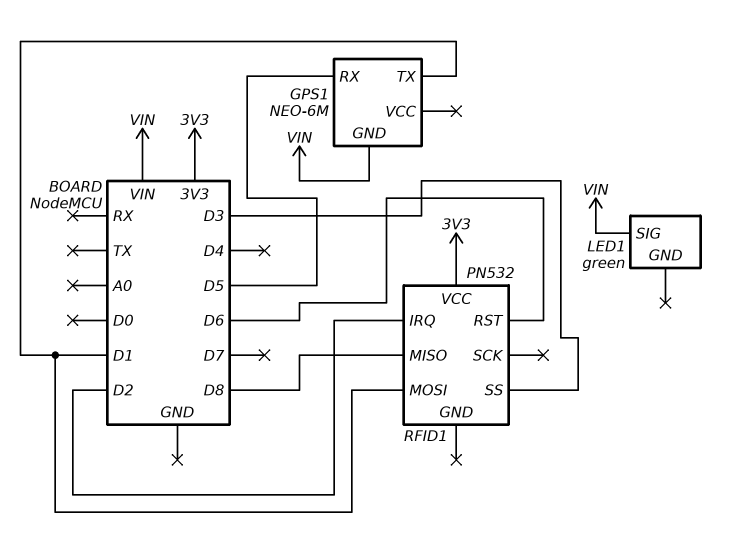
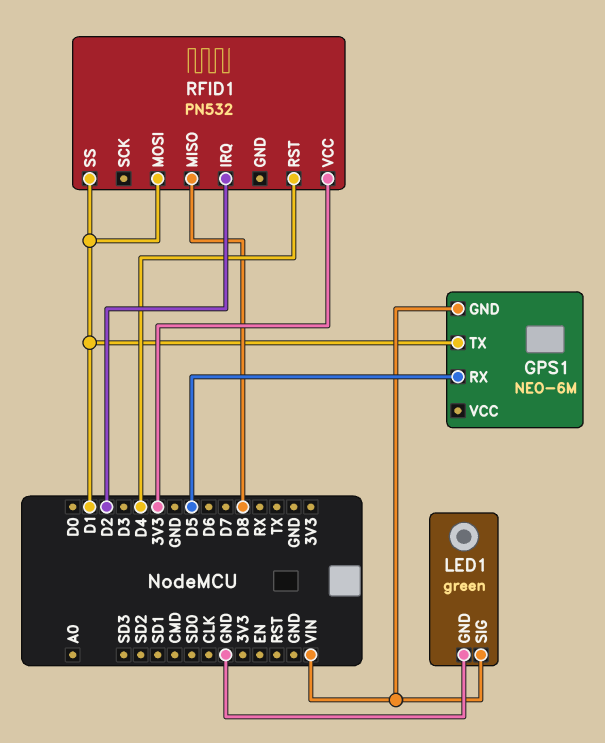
LED1 pin GND: none -> GND
RFID1 pin RST: D6 -> D4
RFID1 pin SS: D3 -> D1

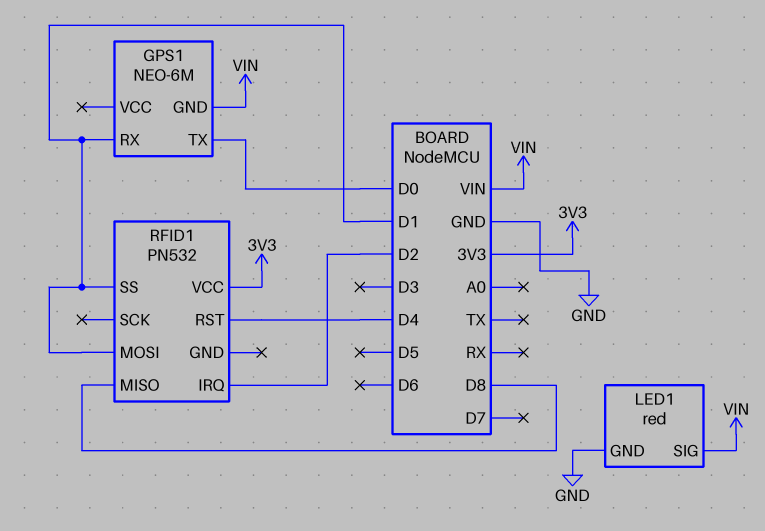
GPS1 pin RX: D5 -> D1
GPS1 pin TX: D1 -> D0
LED1: green -> red

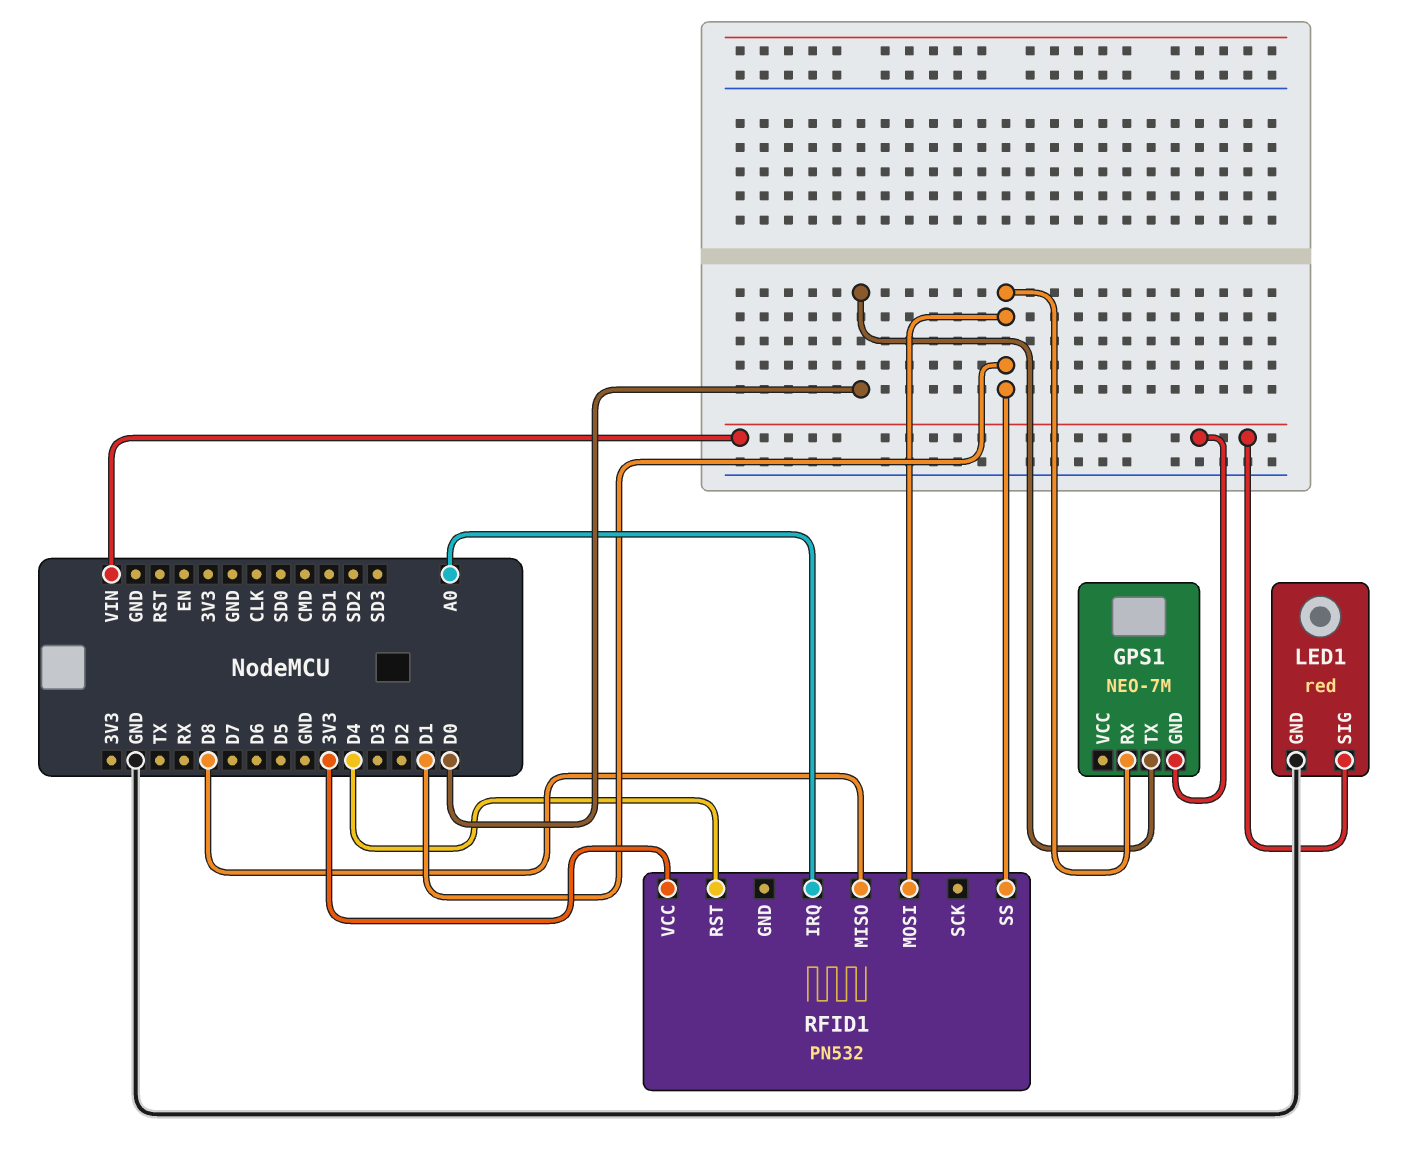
GPS1: NEO-6M -> NEO-7M
RFID1 pin IRQ: D2 -> A0

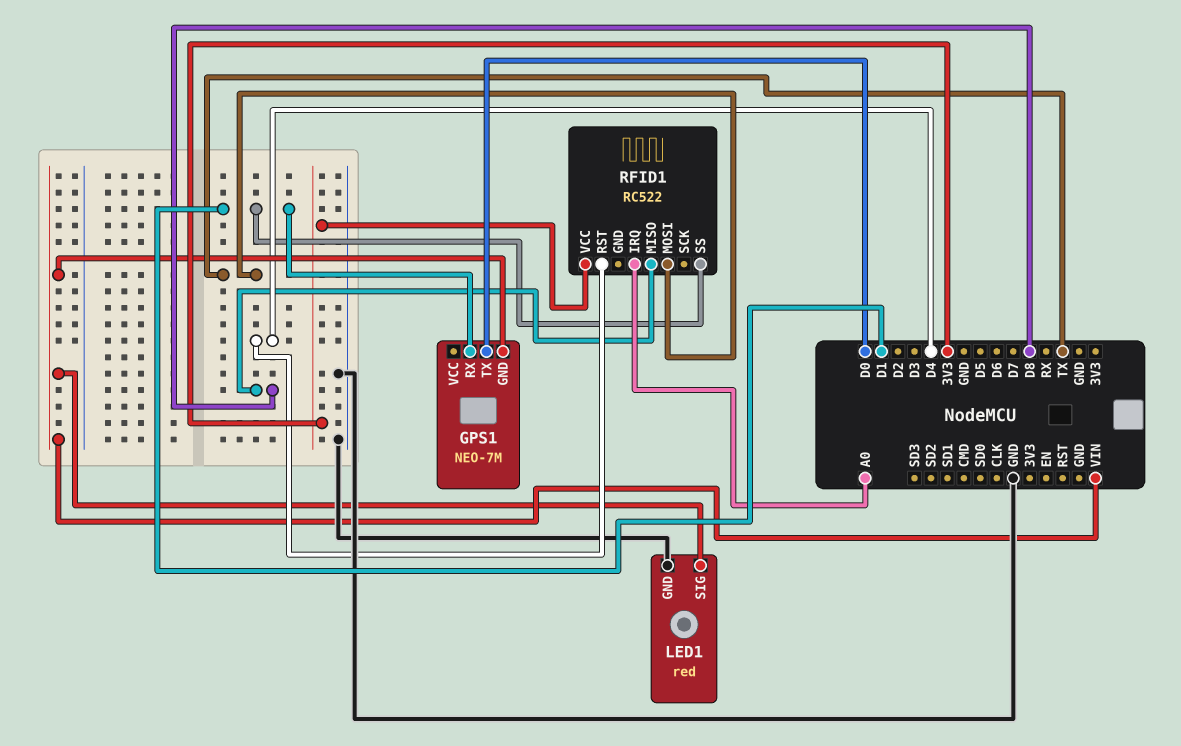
RFID1: PN532 -> RC522
RFID1 pin MOSI: D1 -> TX

